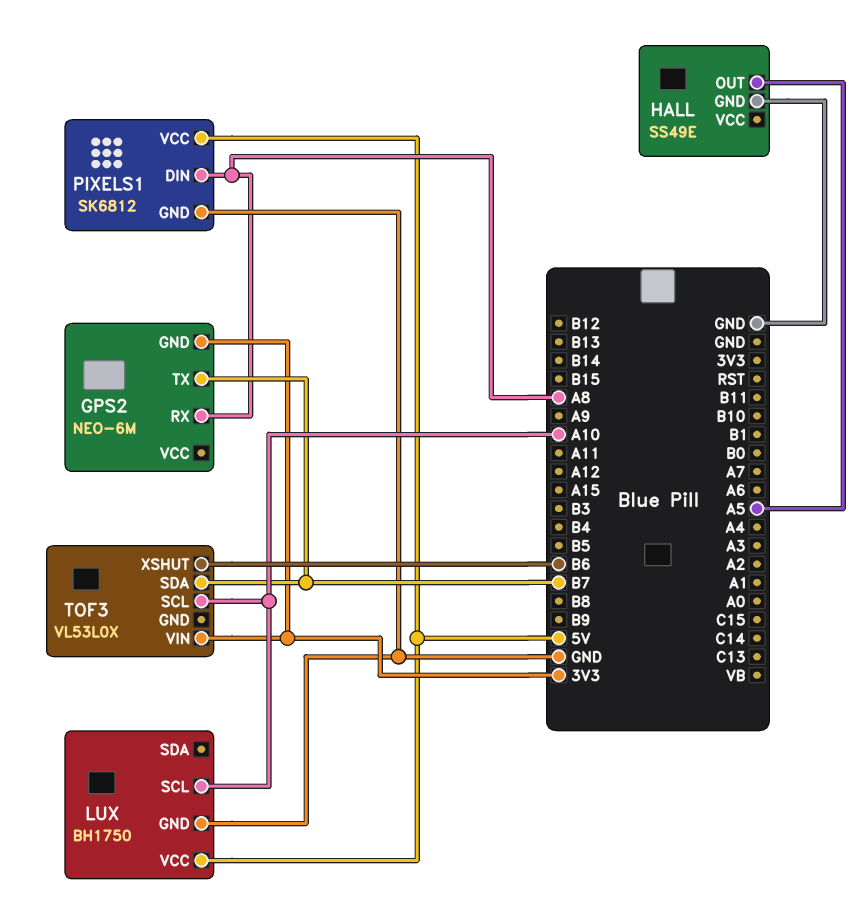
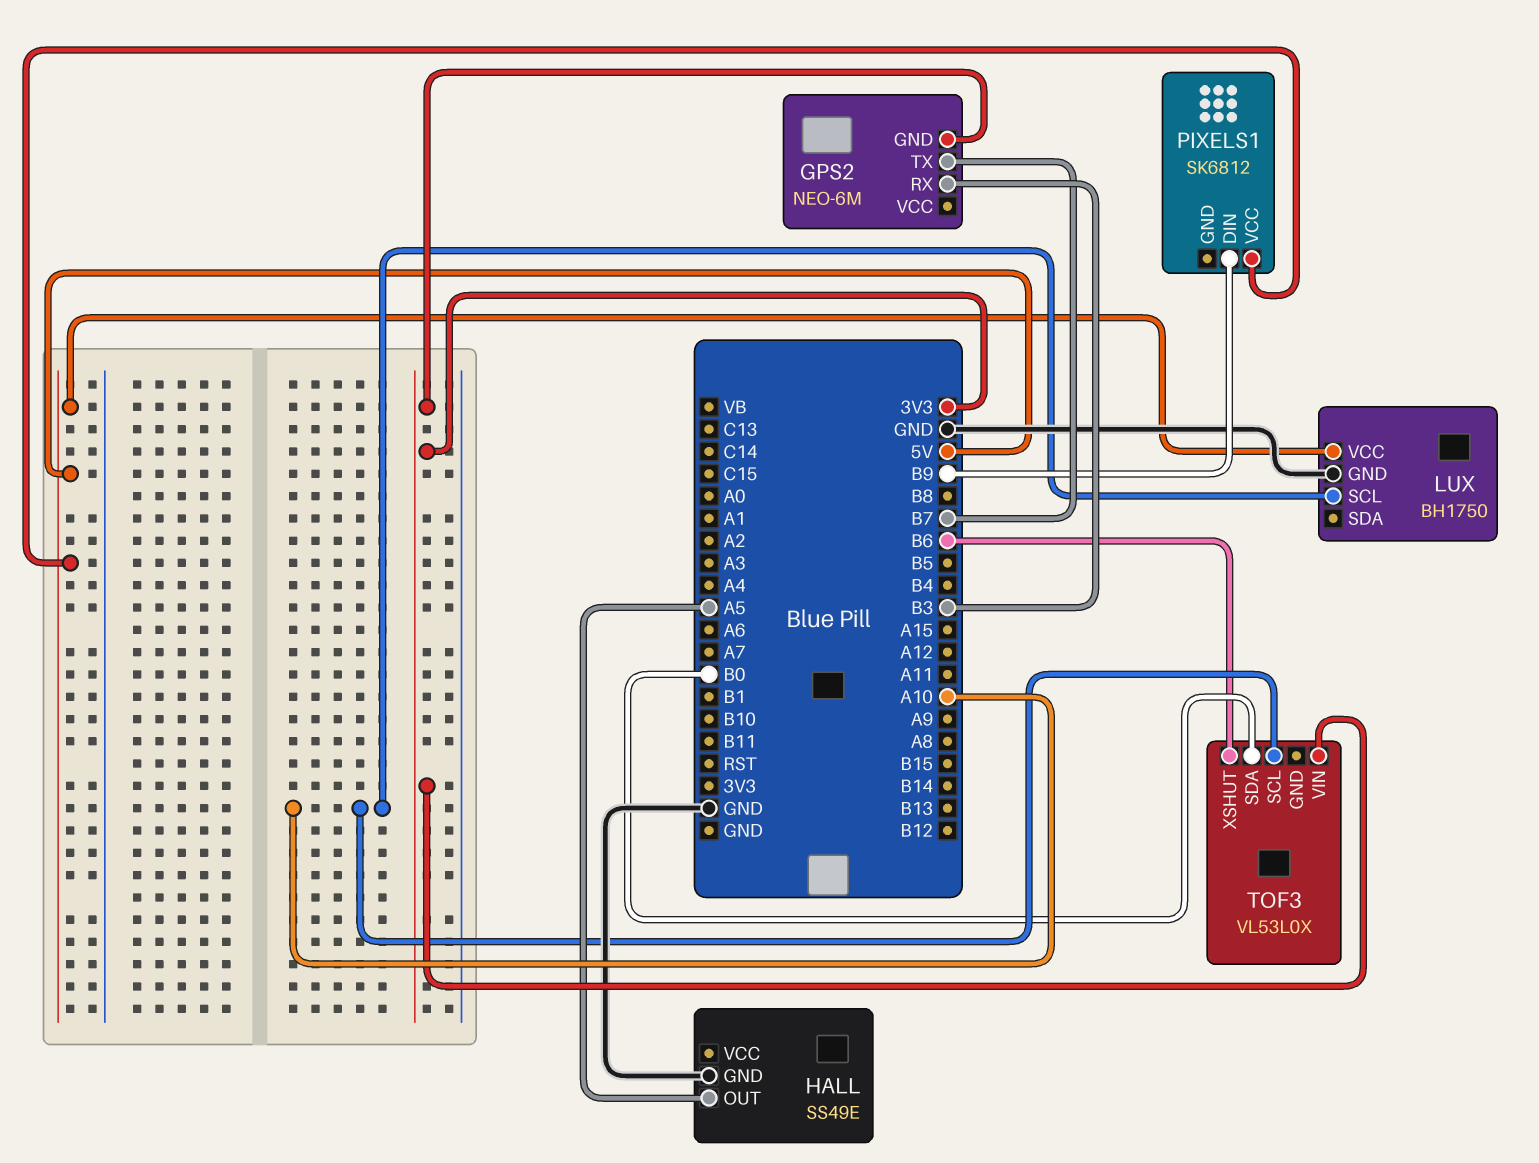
GPS2 pin RX: A8 -> B3
PIXELS1 pin DIN: A8 -> B9
PIXELS1 pin GND: GND -> none
TOF3 pin SDA: B7 -> B0

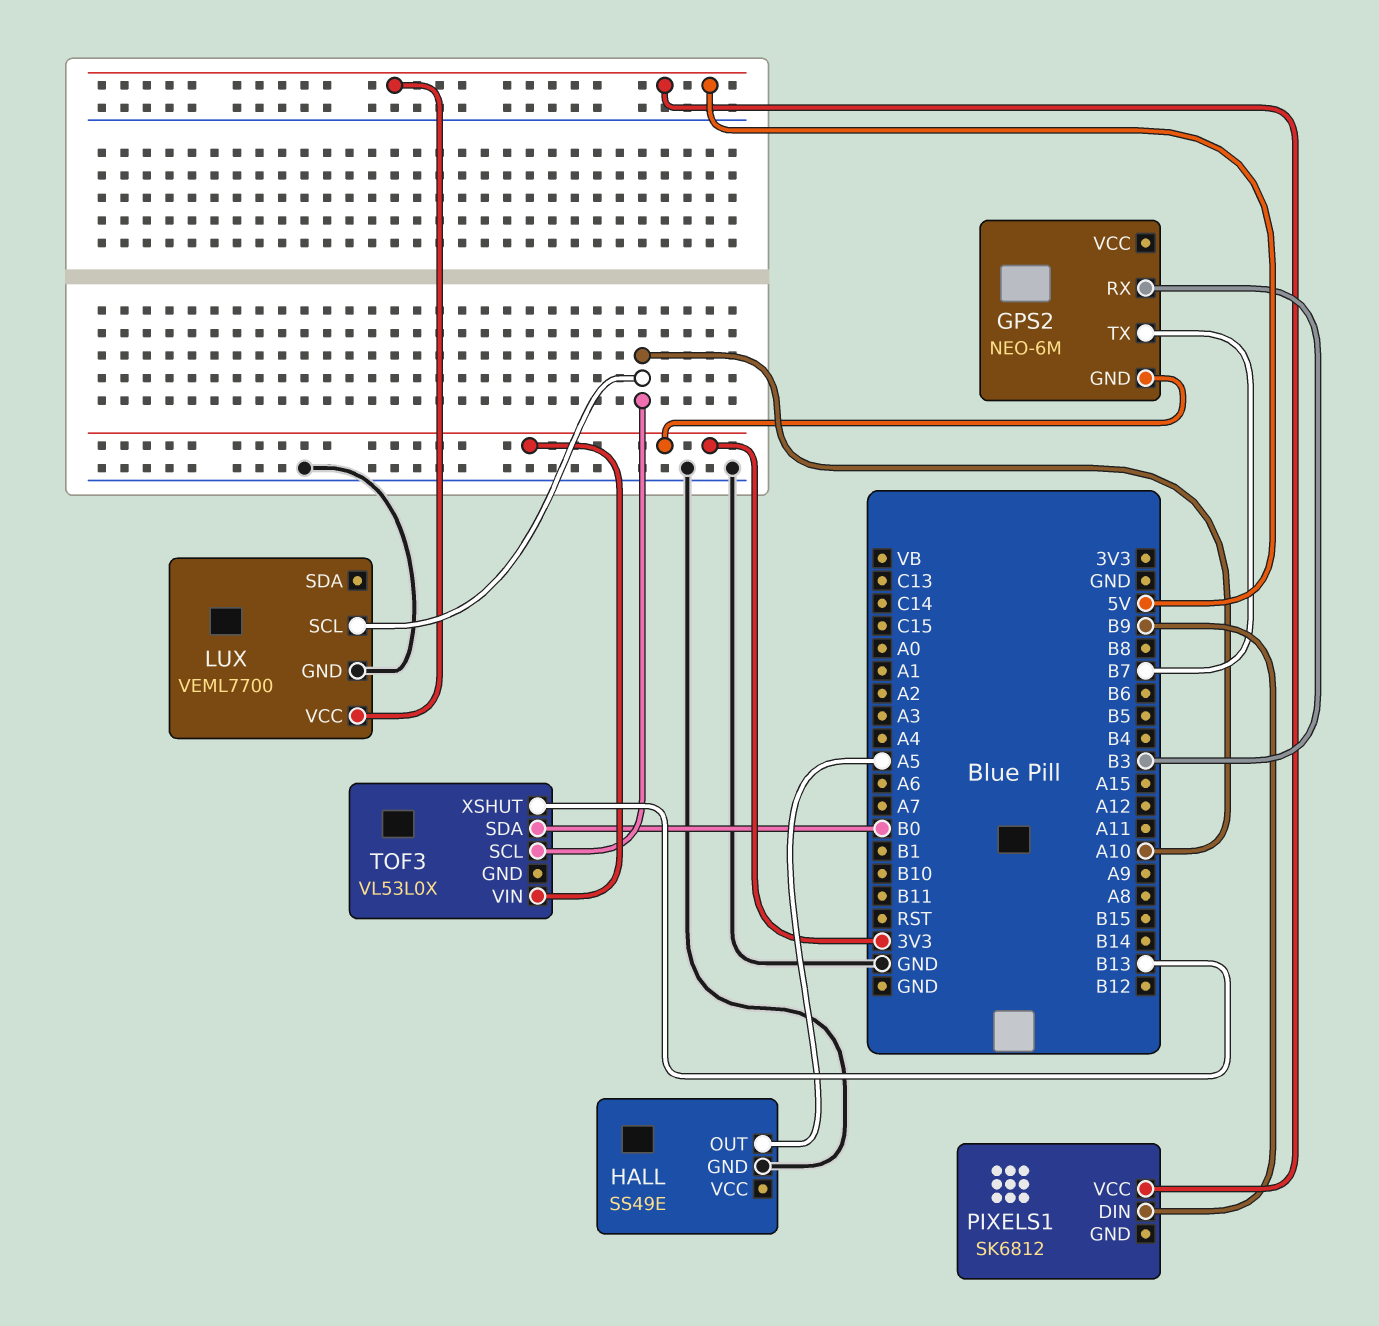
LUX: BH1750 -> VEML7700
TOF3 pin XSHUT: B6 -> B13

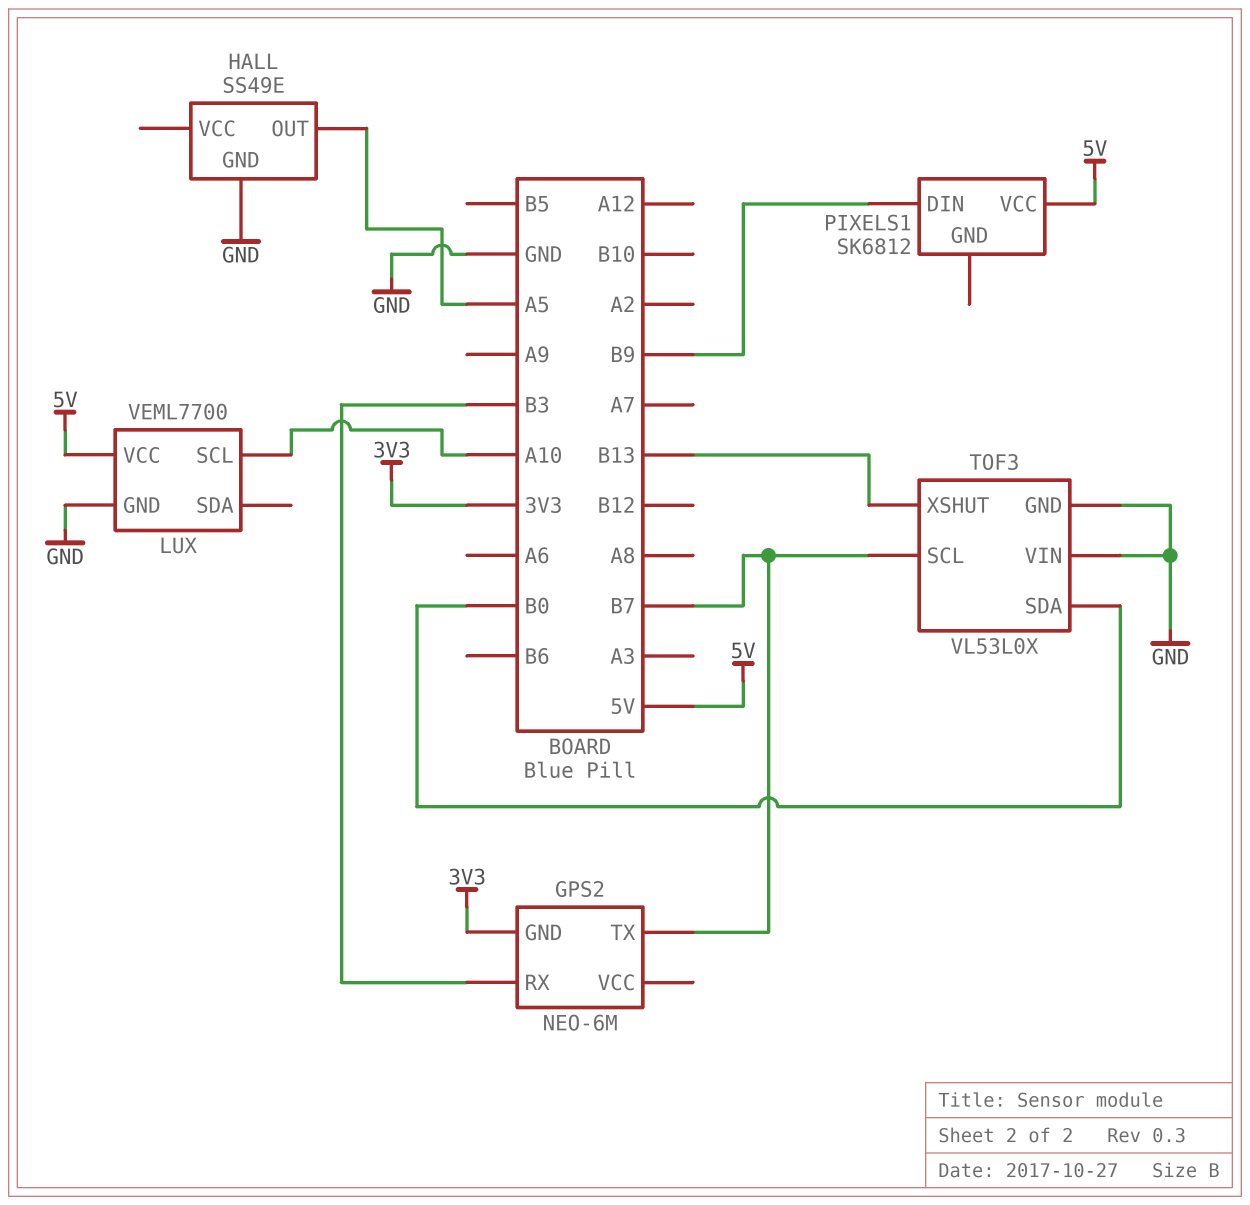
TOF3 pin GND: none -> GND
TOF3 pin SCL: A10 -> B7
TOF3 pin VIN: 3V3 -> GND

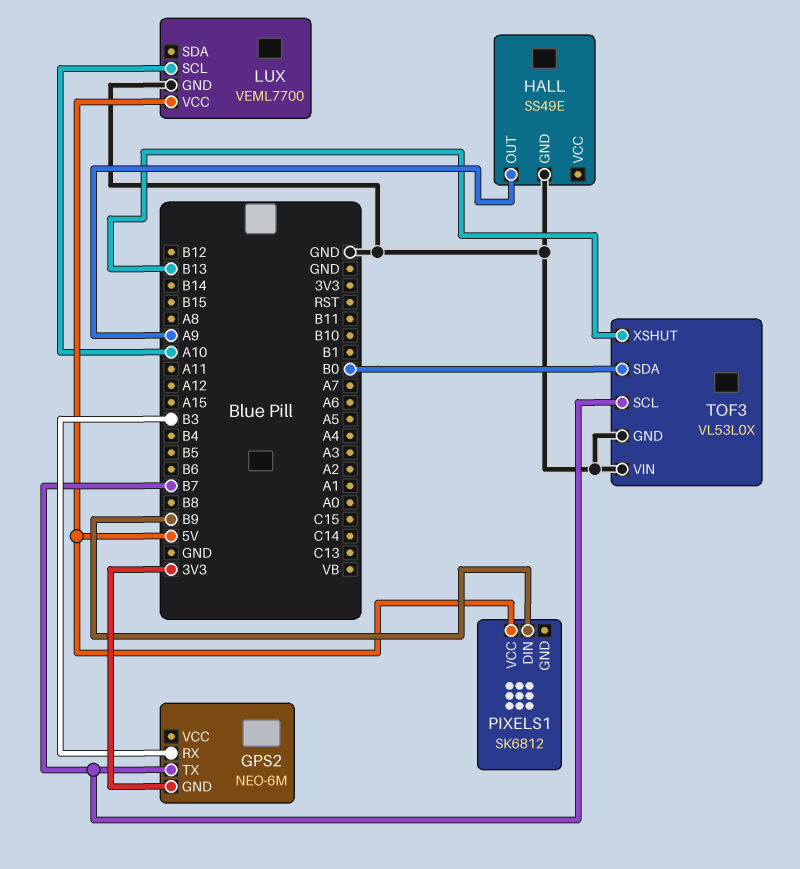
HALL pin OUT: A5 -> A9

